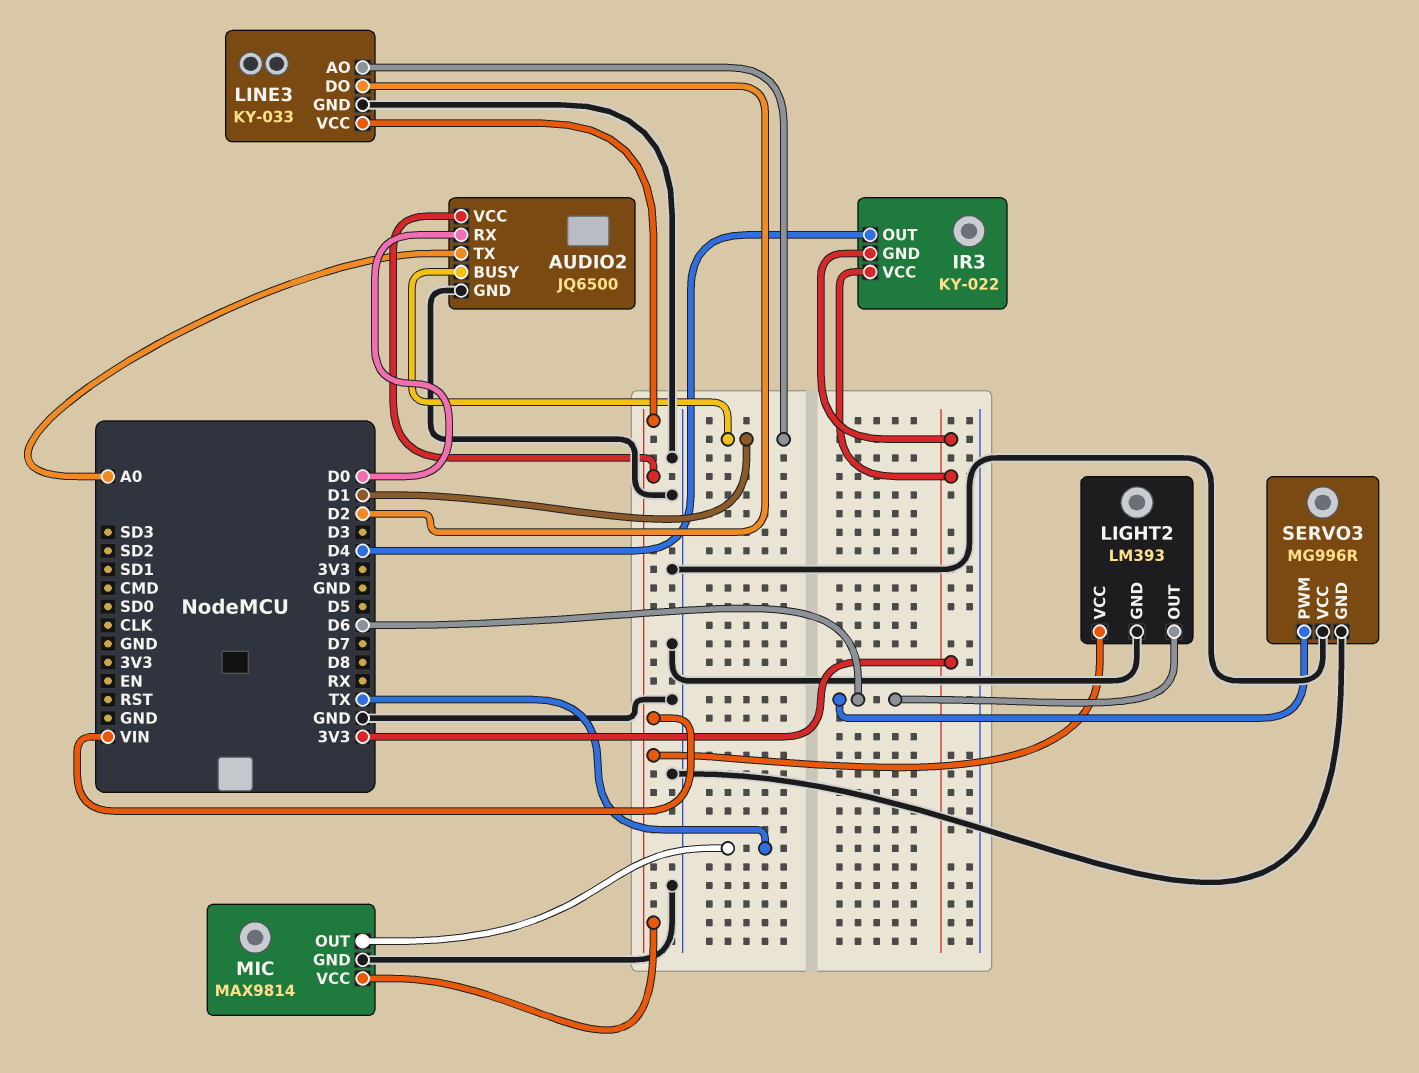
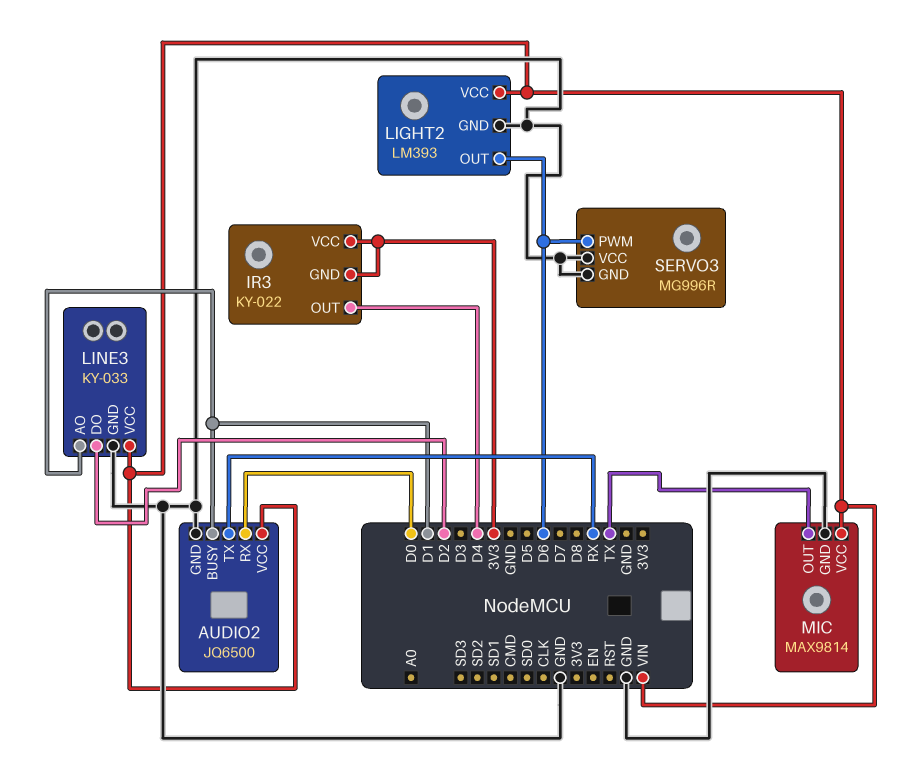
AUDIO2 pin TX: A0 -> RX

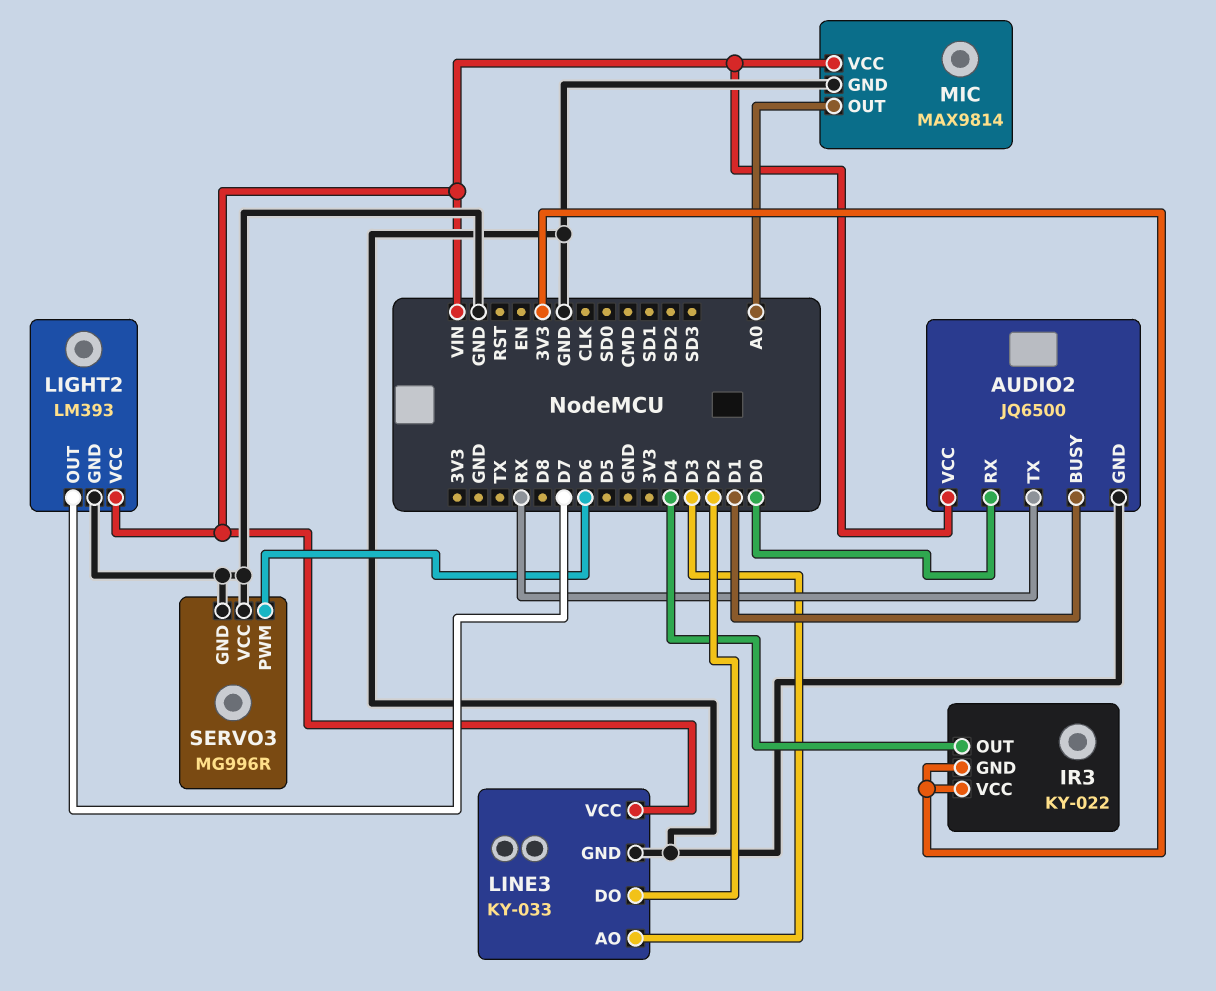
LIGHT2 pin OUT: D6 -> D7
LINE3 pin AO: D1 -> D3
MIC pin OUT: TX -> A0

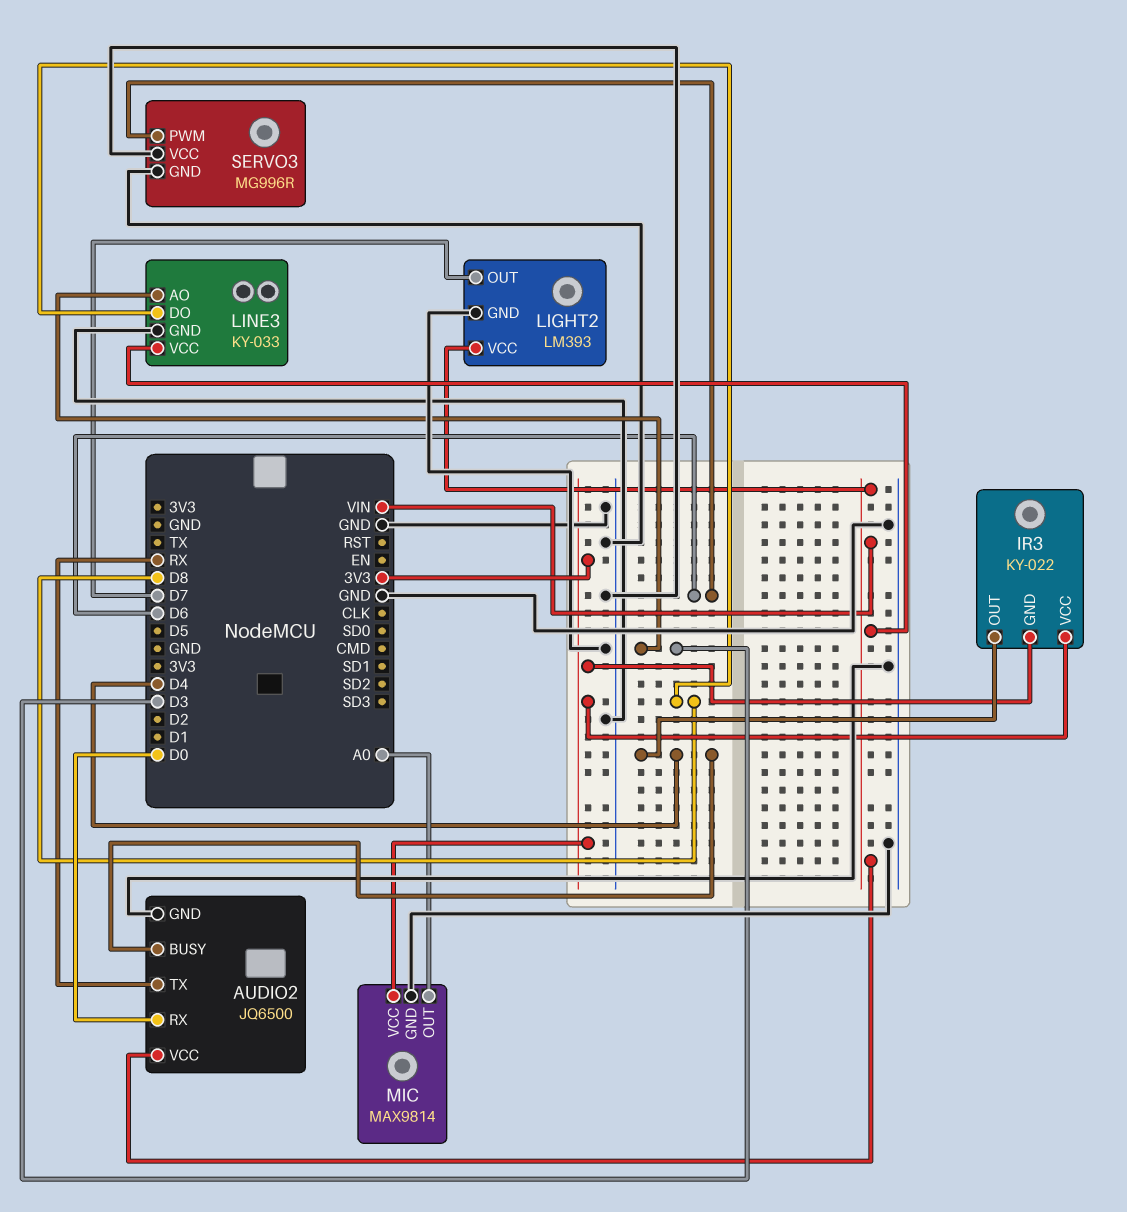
AUDIO2 pin BUSY: D1 -> D4
LINE3 pin DO: D2 -> D8
MIC pin VCC: VIN -> 3V3

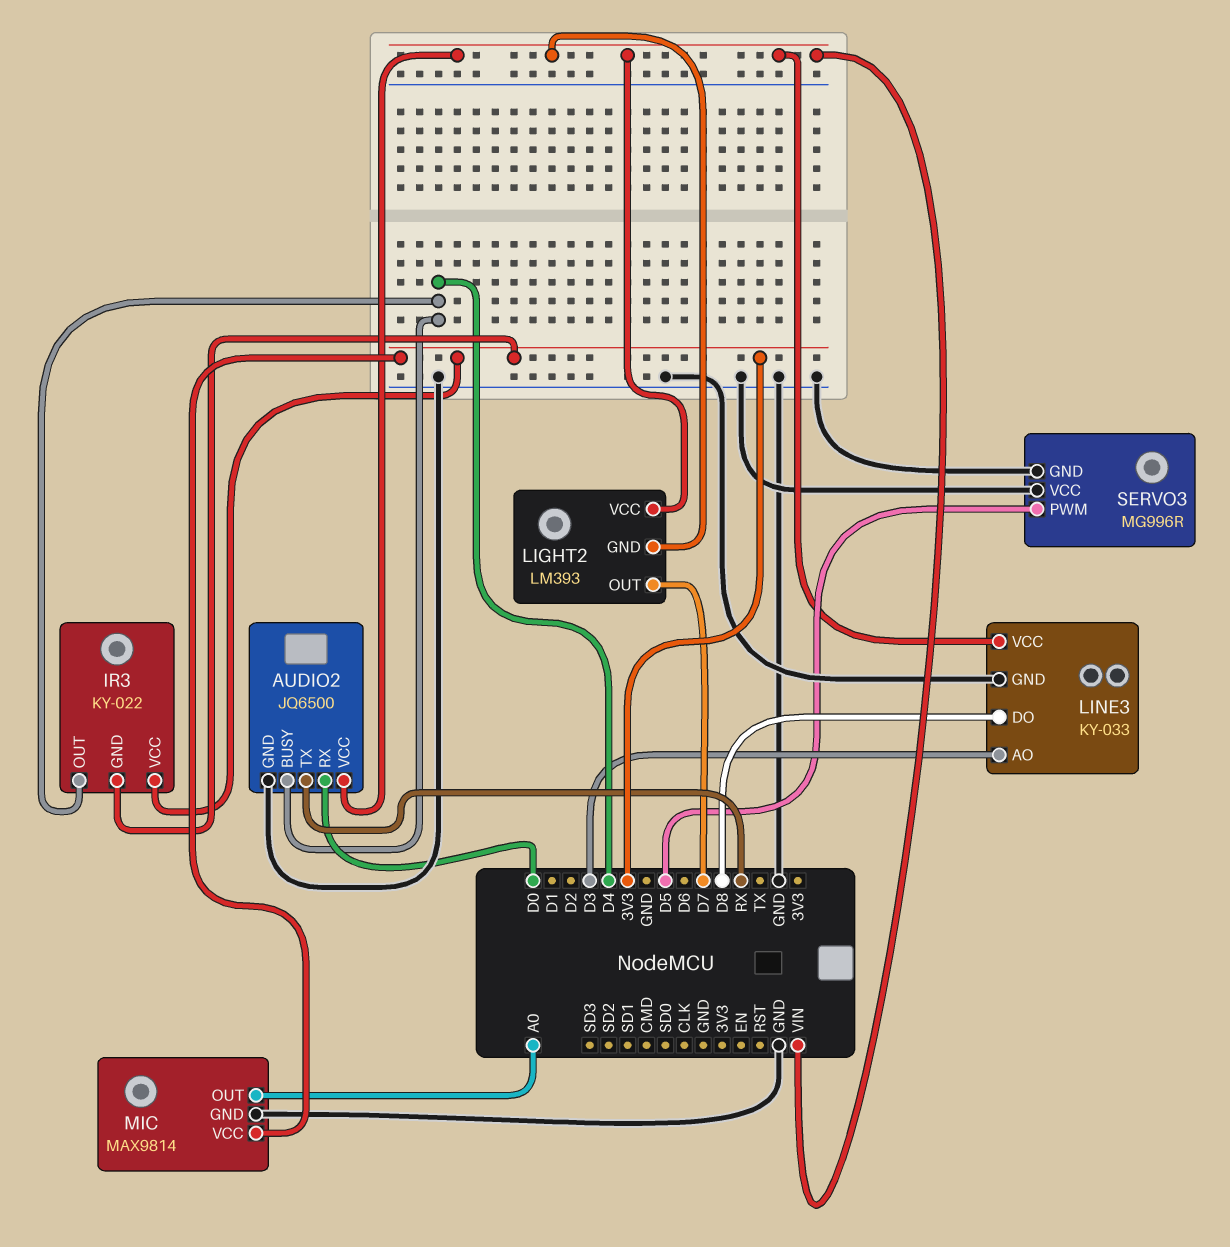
LIGHT2 pin GND: GND -> VIN
SERVO3 pin PWM: D6 -> D5

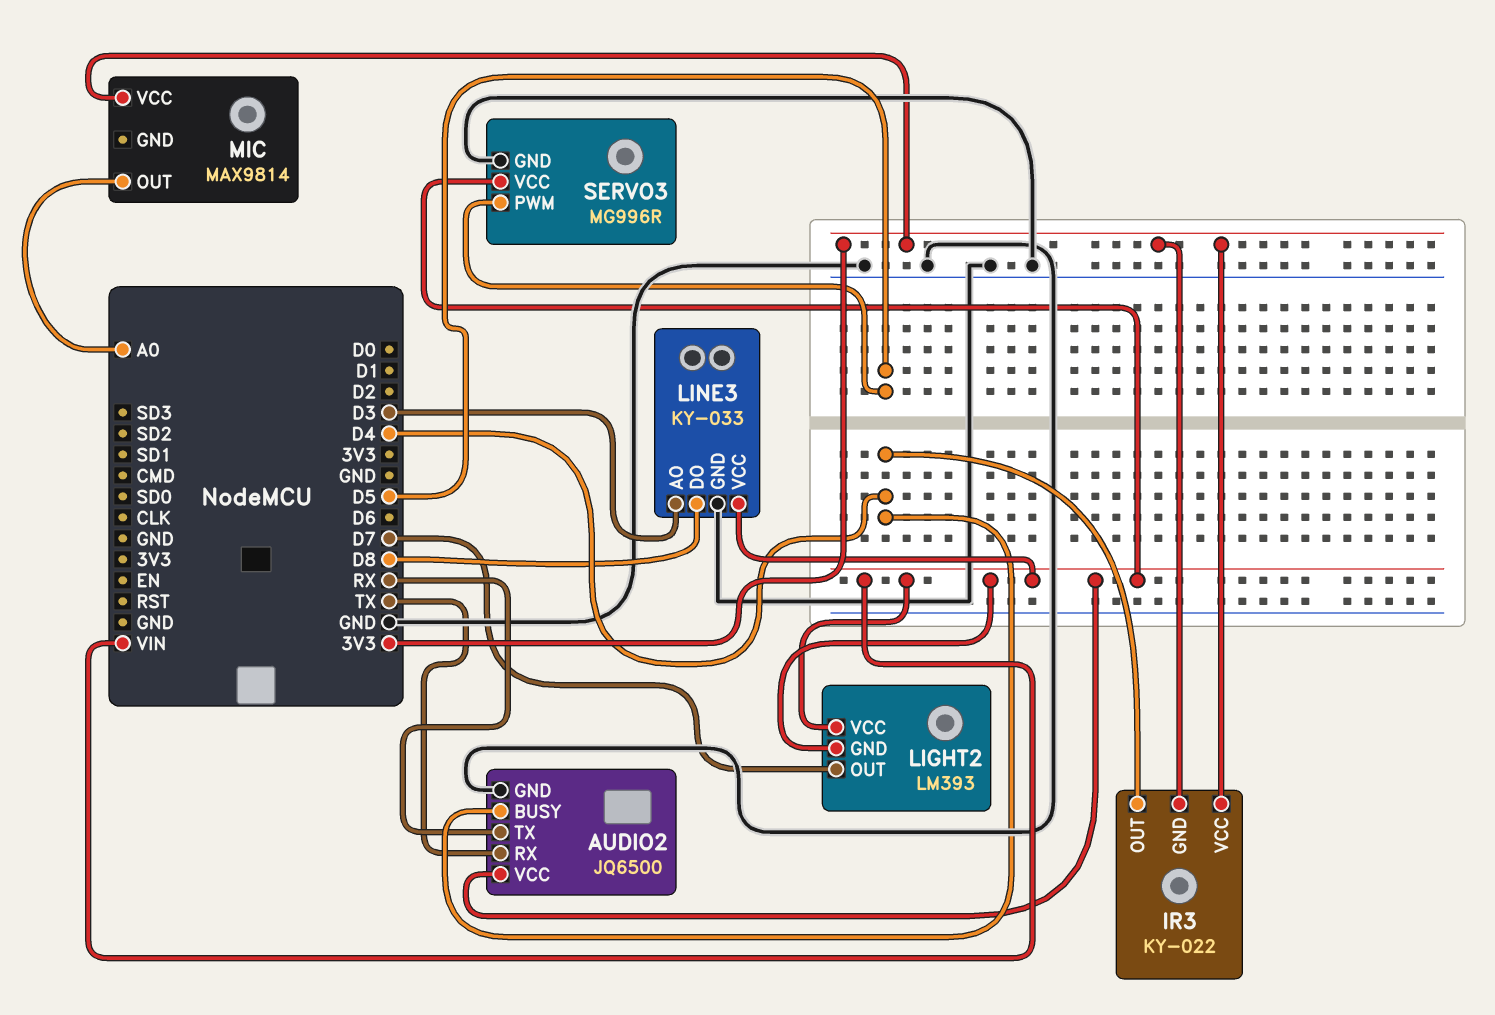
AUDIO2 pin RX: D0 -> TX
MIC pin GND: GND -> none
SERVO3 pin VCC: GND -> VIN

